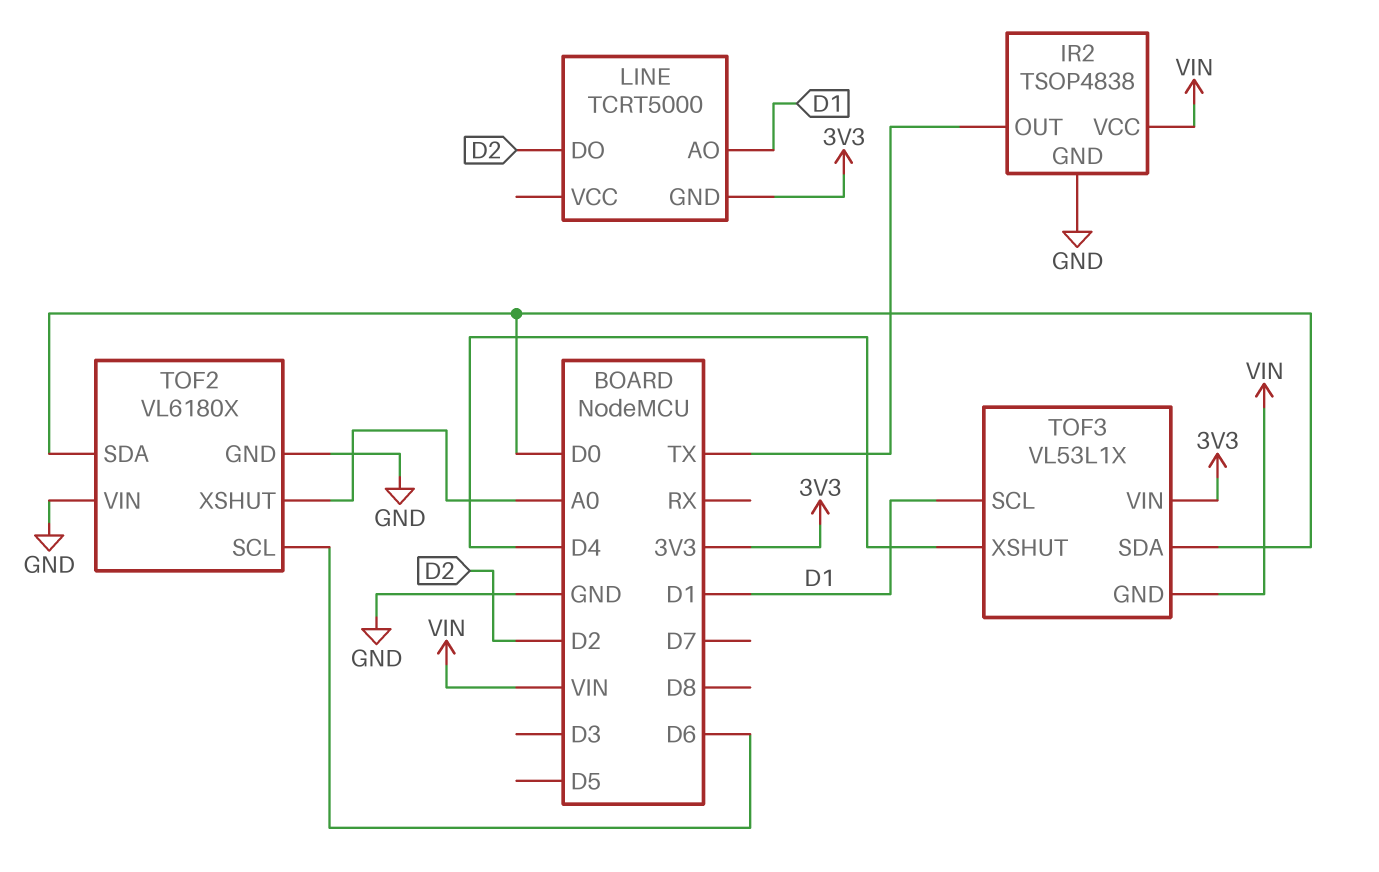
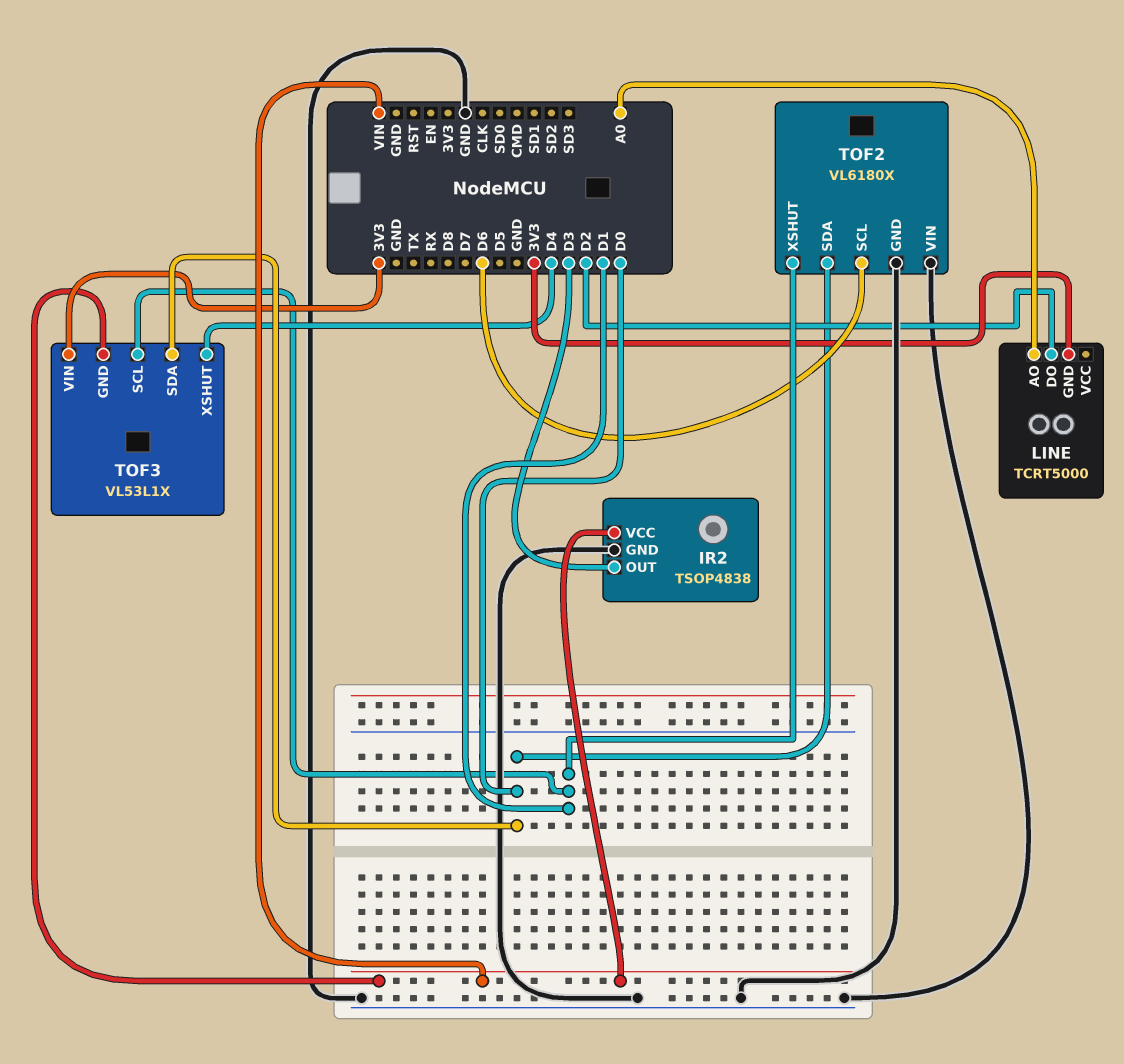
IR2 pin OUT: TX -> D3
LINE pin AO: D1 -> A0
TOF2 pin XSHUT: A0 -> D1

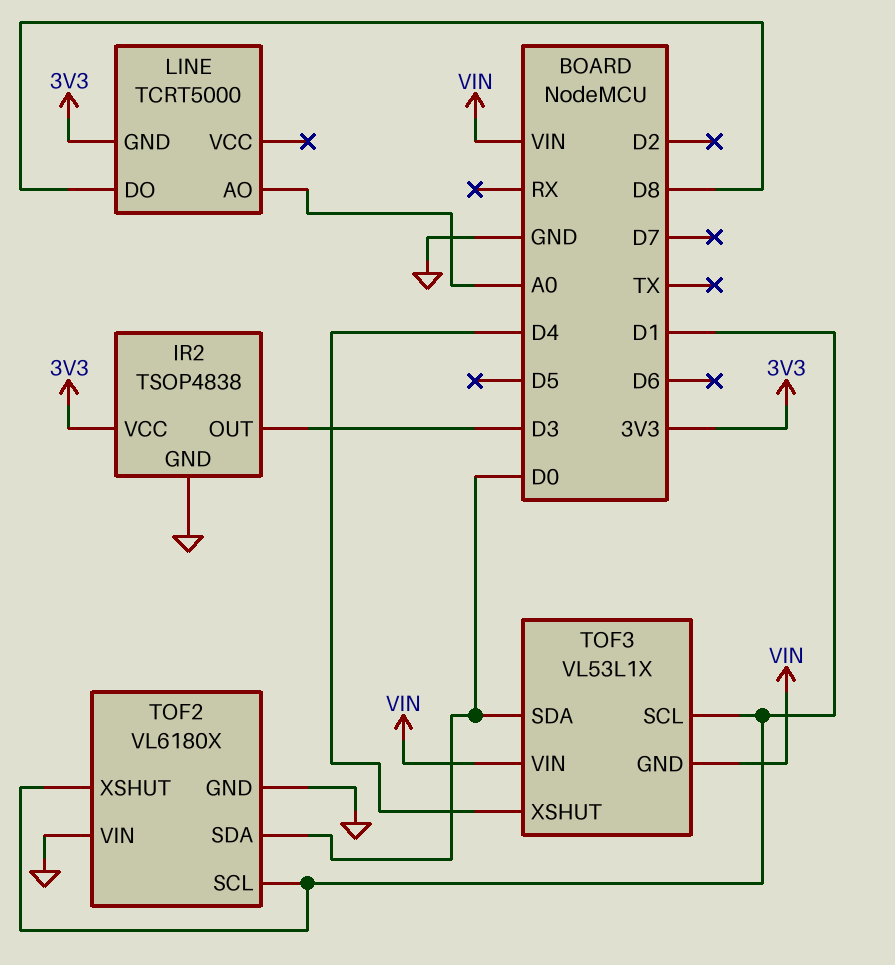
IR2 pin VCC: VIN -> 3V3
LINE pin DO: D2 -> D8
TOF2 pin SCL: D6 -> D1
TOF3 pin VIN: 3V3 -> VIN

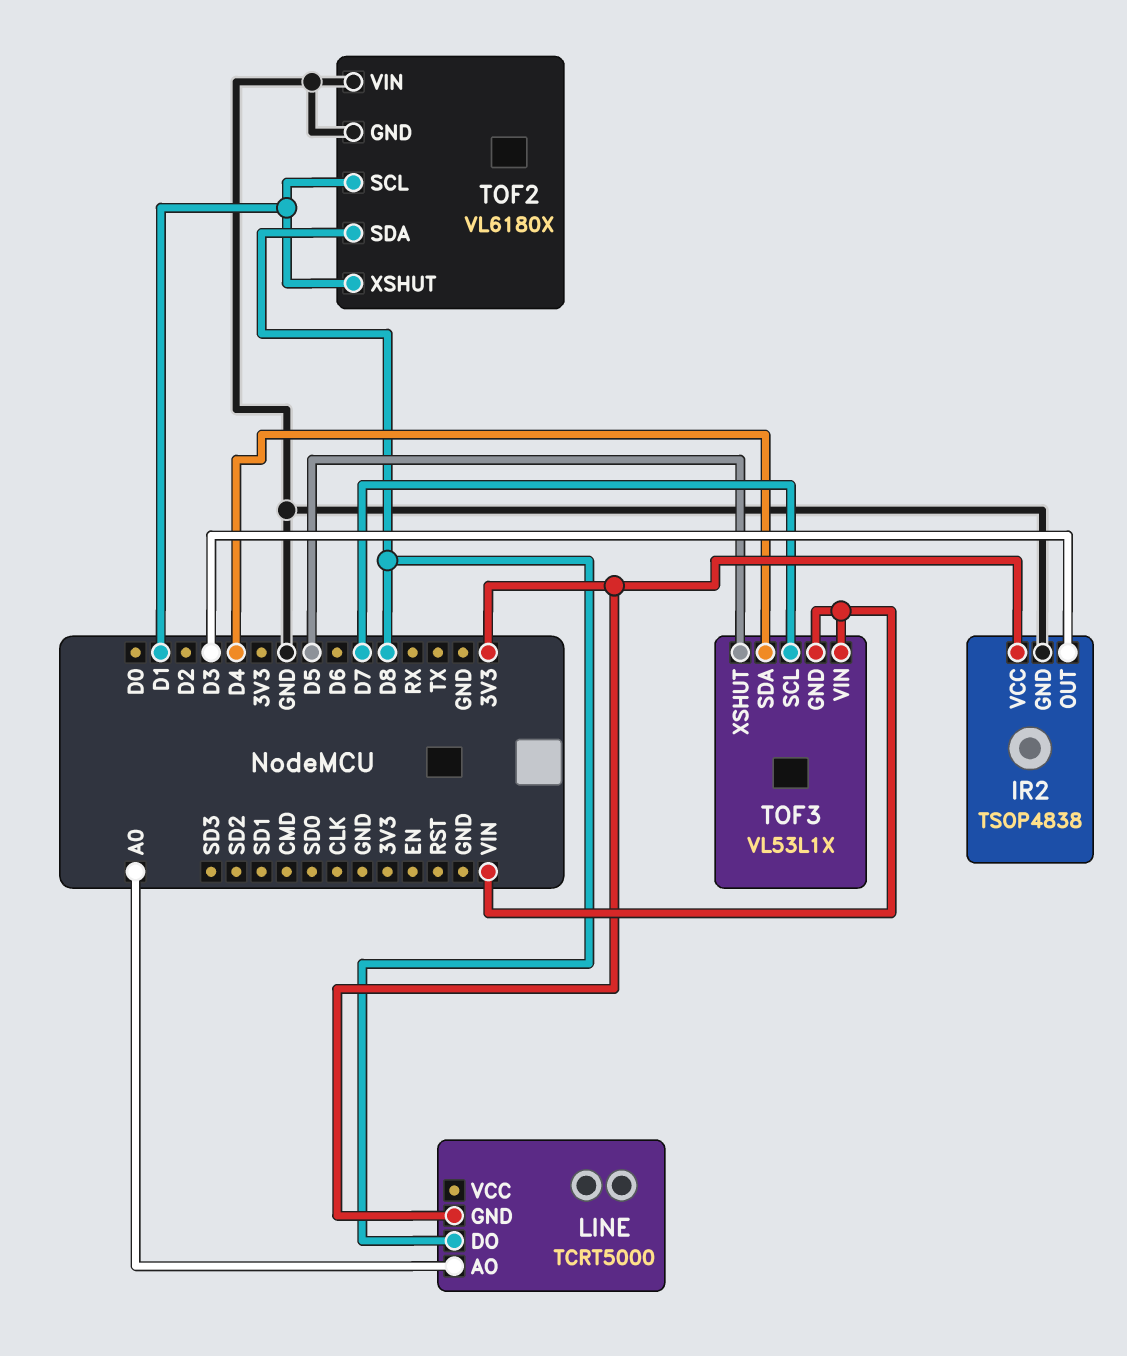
TOF2 pin SDA: D0 -> D8
TOF3 pin SCL: D1 -> D7
TOF3 pin SDA: D0 -> D4
TOF3 pin XSHUT: D4 -> D5

